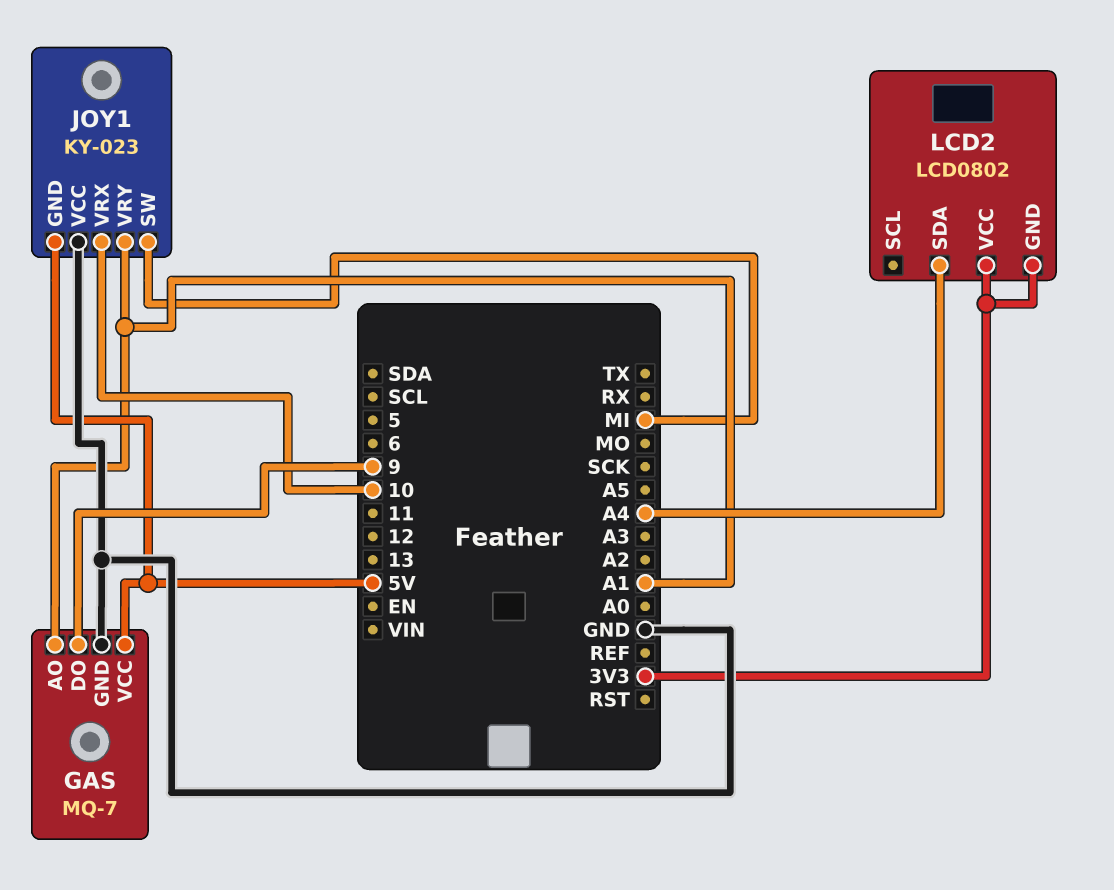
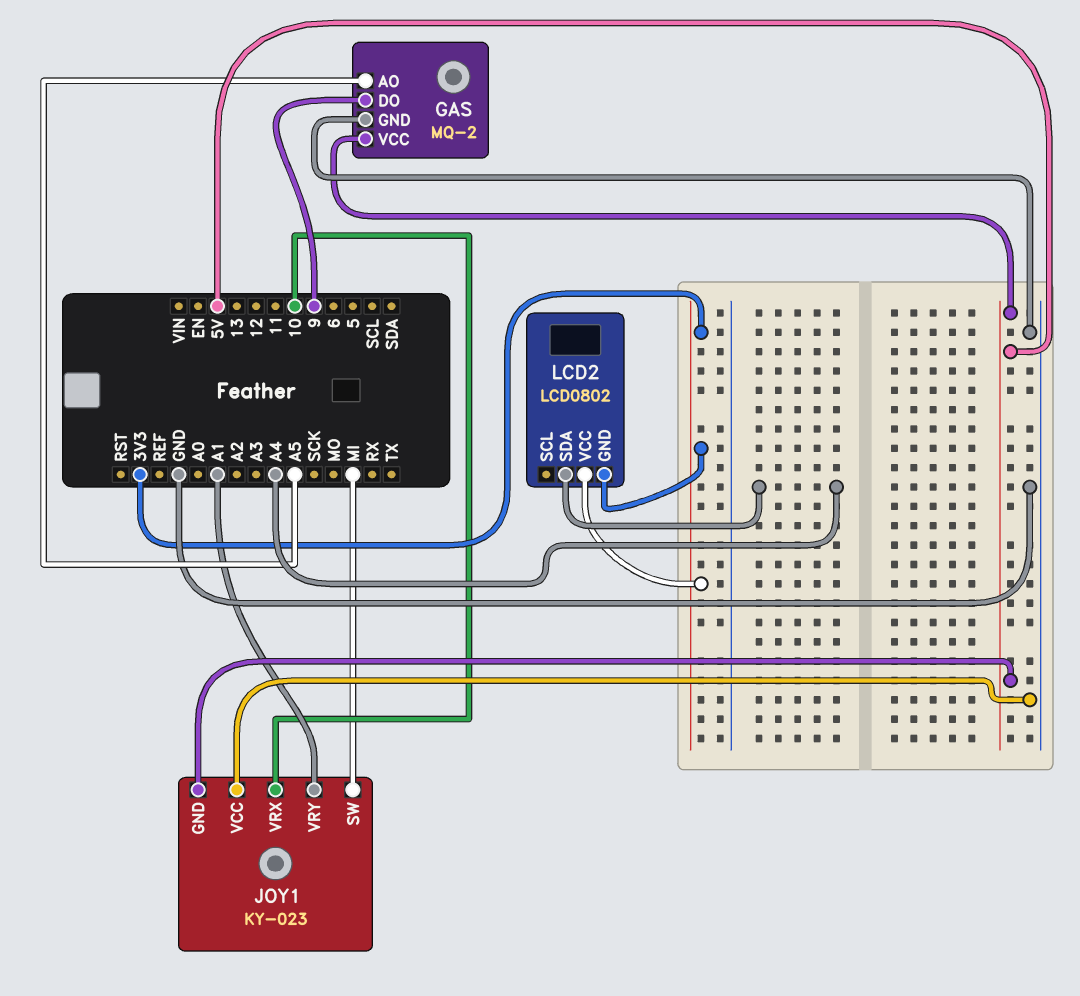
GAS: MQ-7 -> MQ-2
GAS pin AO: A1 -> A5

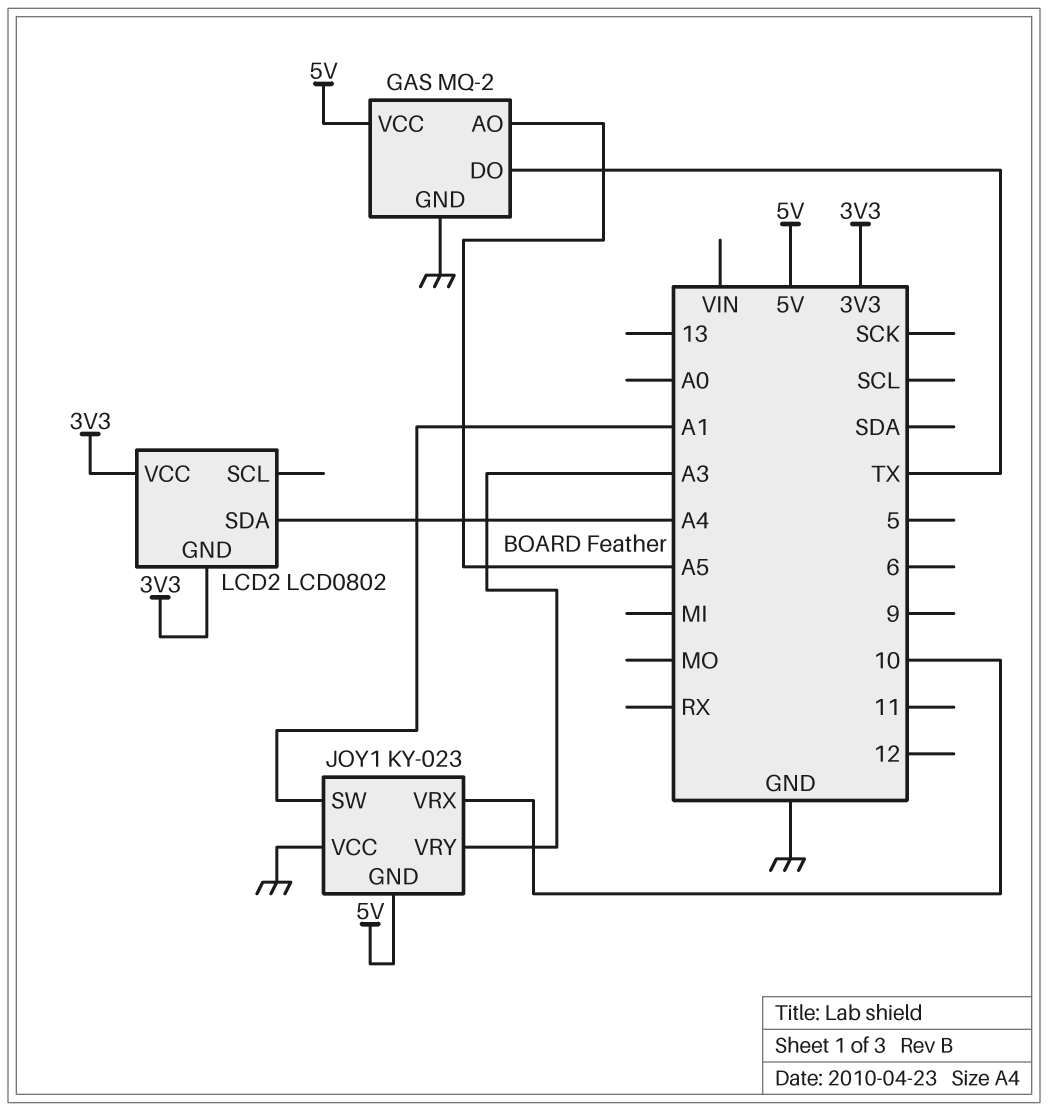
GAS pin DO: 9 -> TX
JOY1 pin SW: MI -> A1
JOY1 pin VRY: A1 -> A3

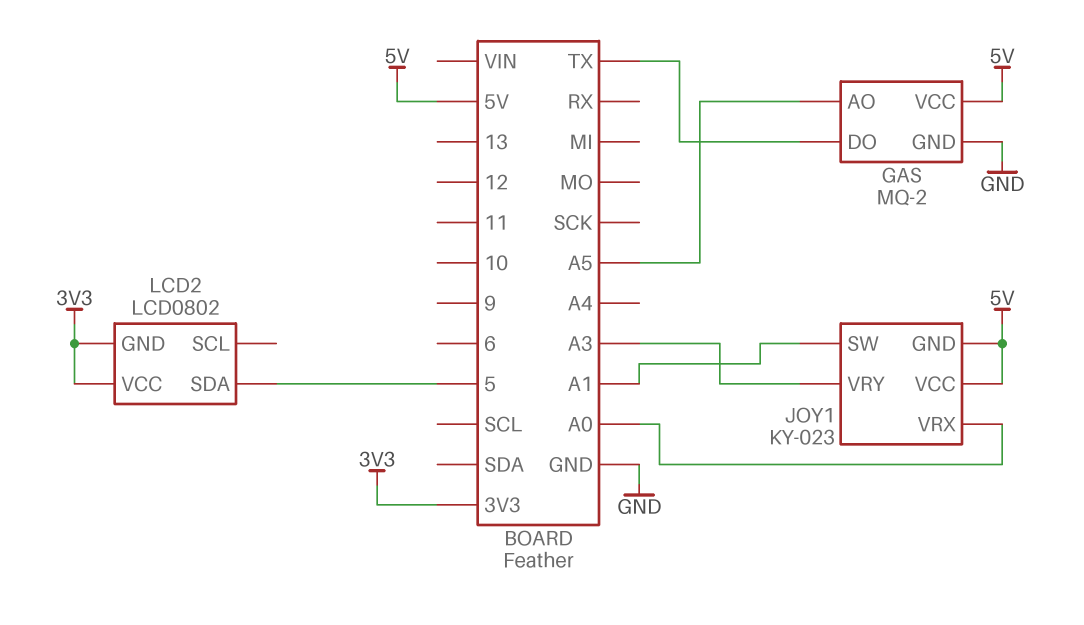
JOY1 pin VCC: GND -> 5V
JOY1 pin VRX: 10 -> A0
LCD2 pin SDA: A4 -> 5

